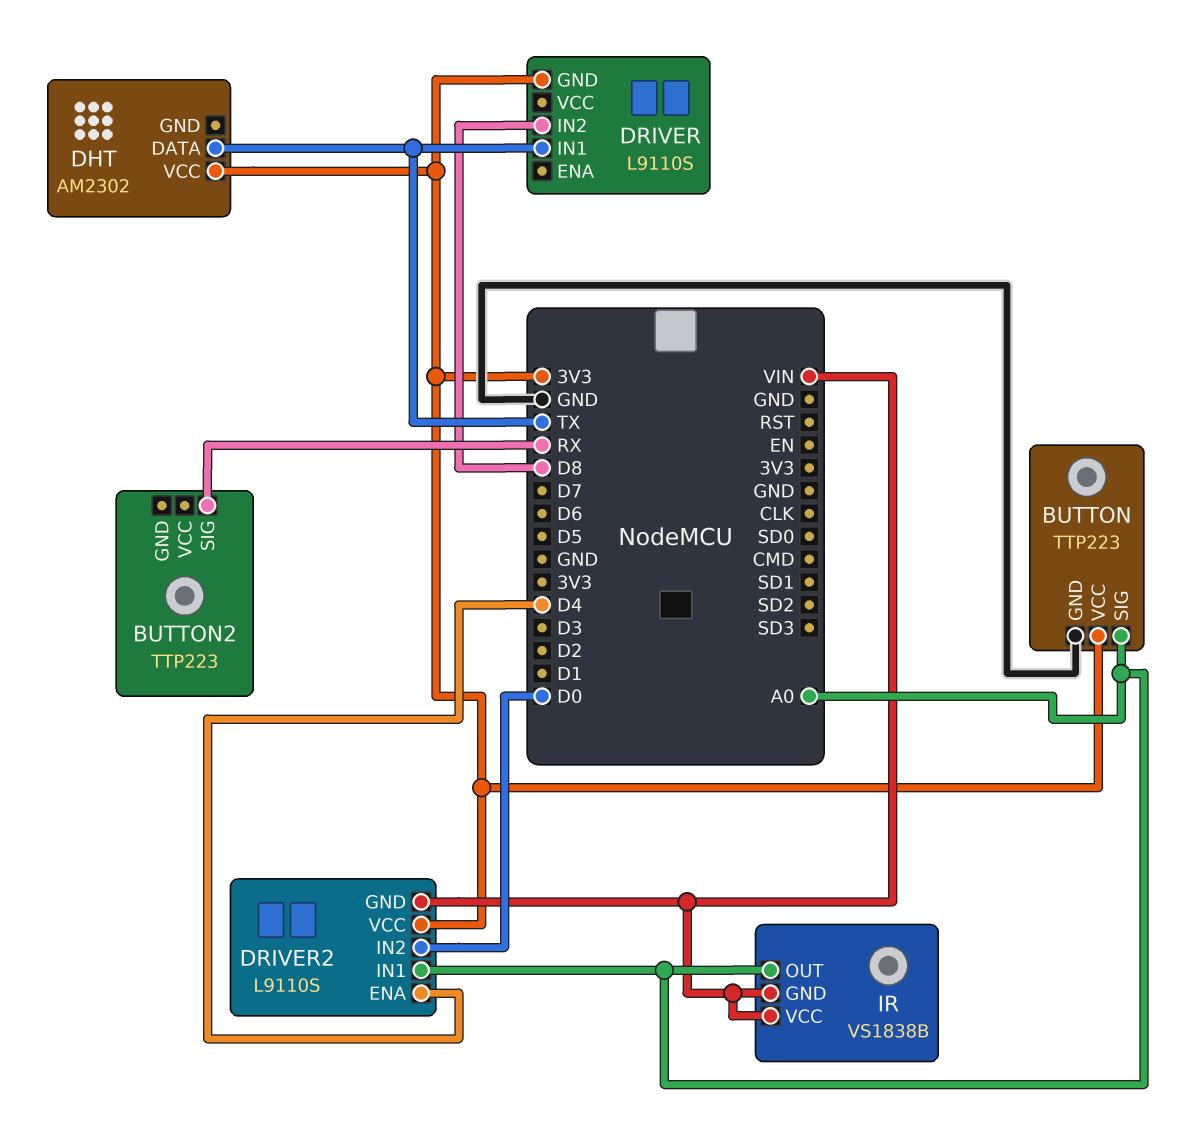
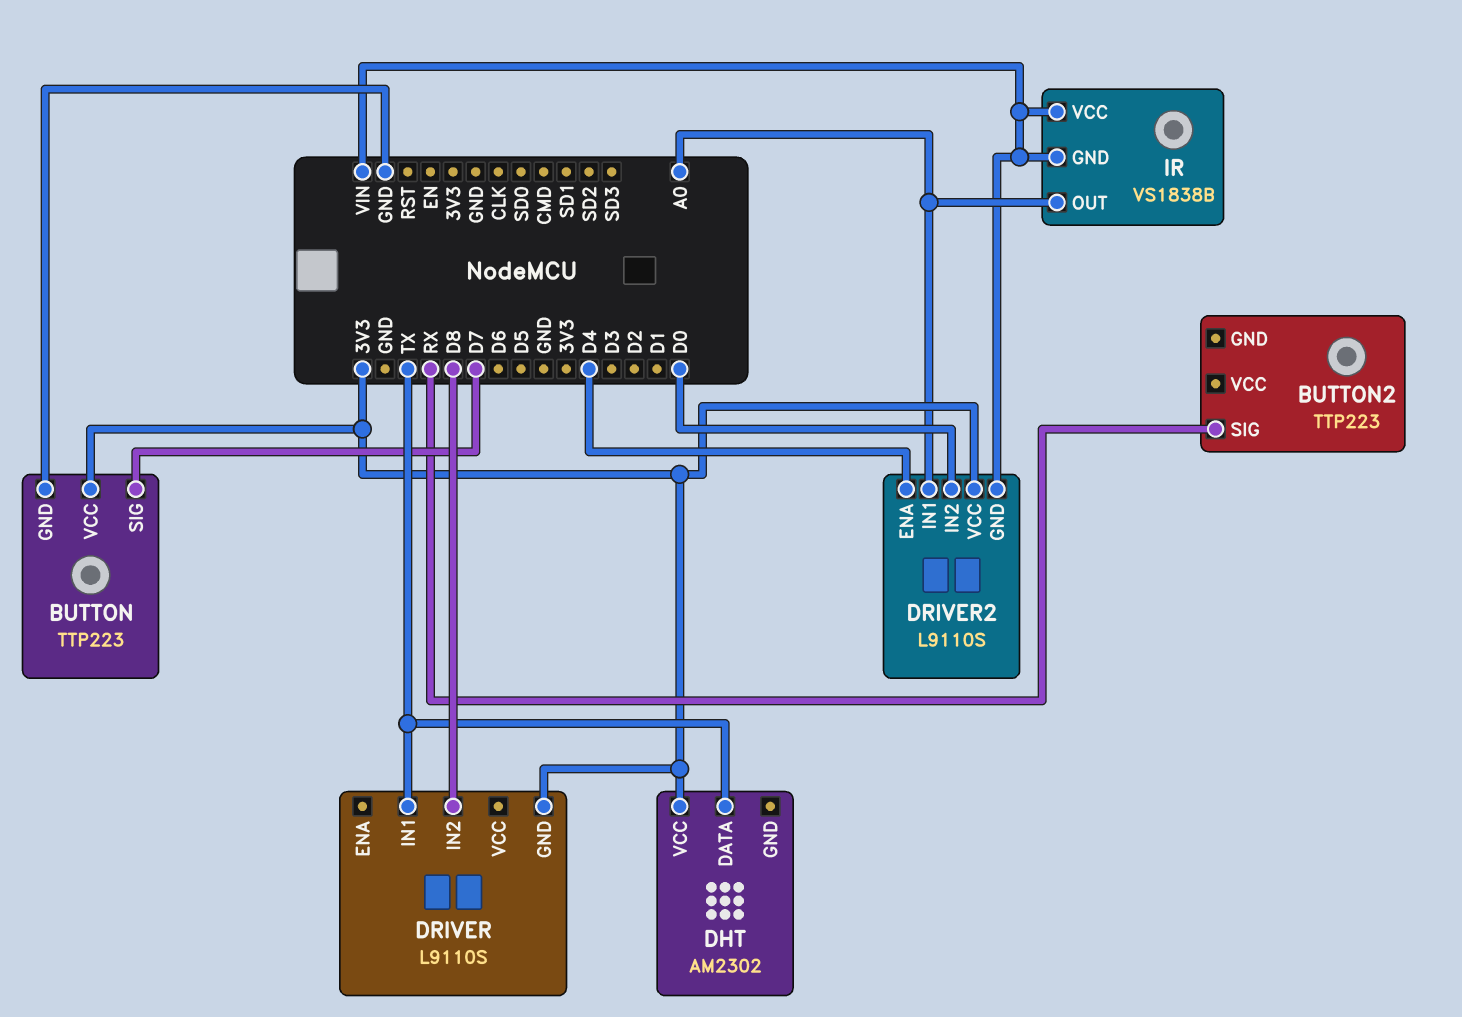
BUTTON pin SIG: A0 -> D7

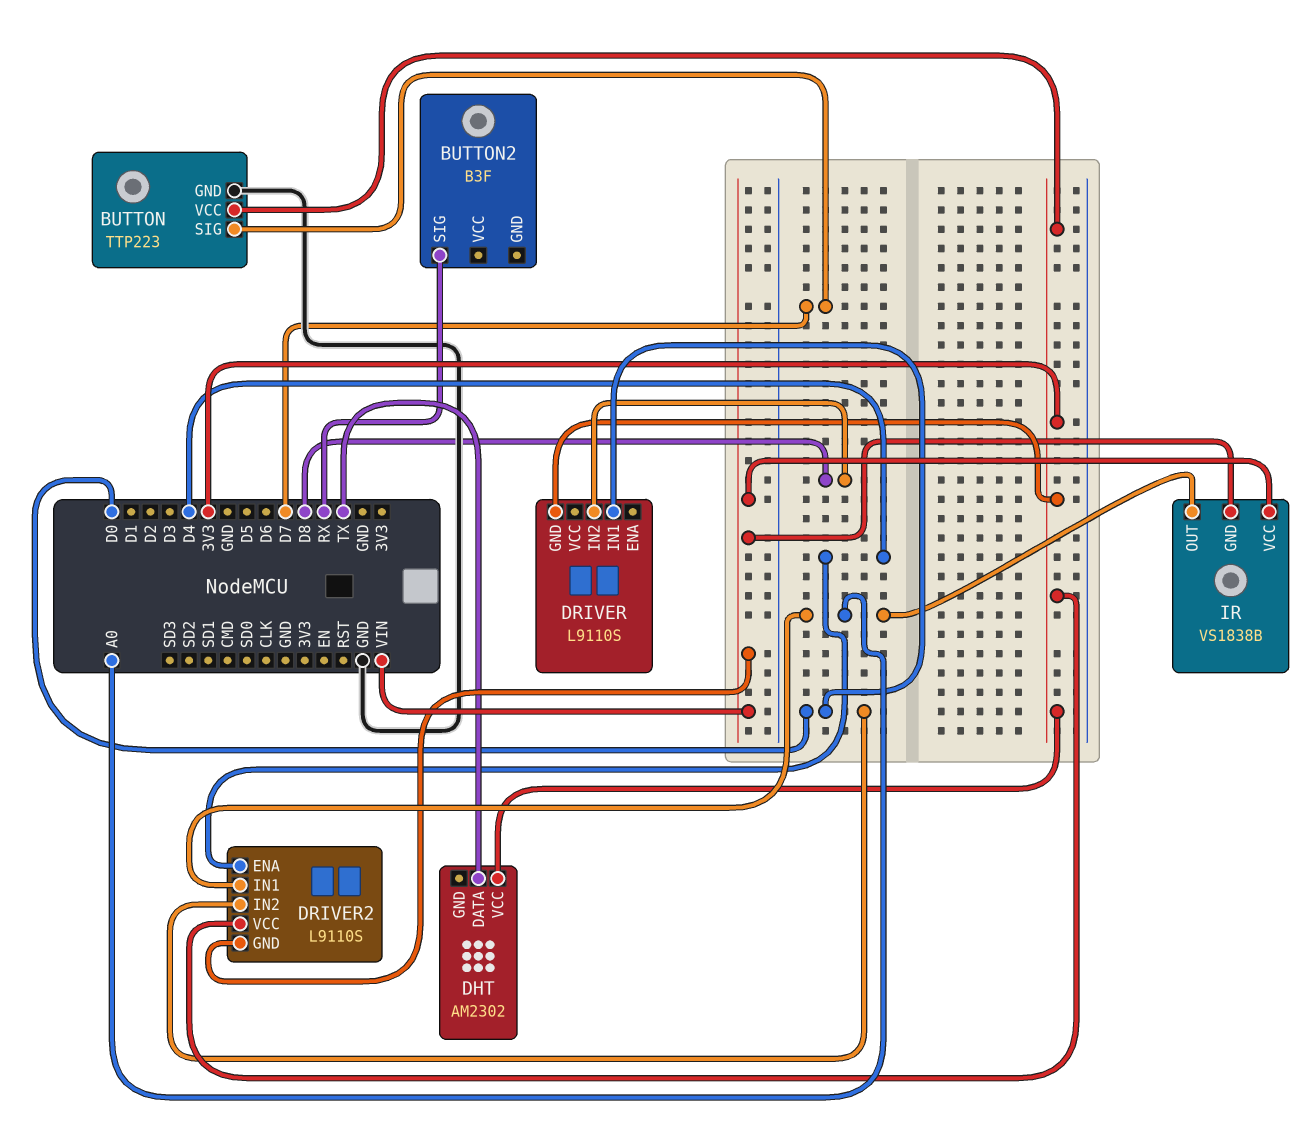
BUTTON2: TTP223 -> B3F
DRIVER pin IN1: TX -> D0

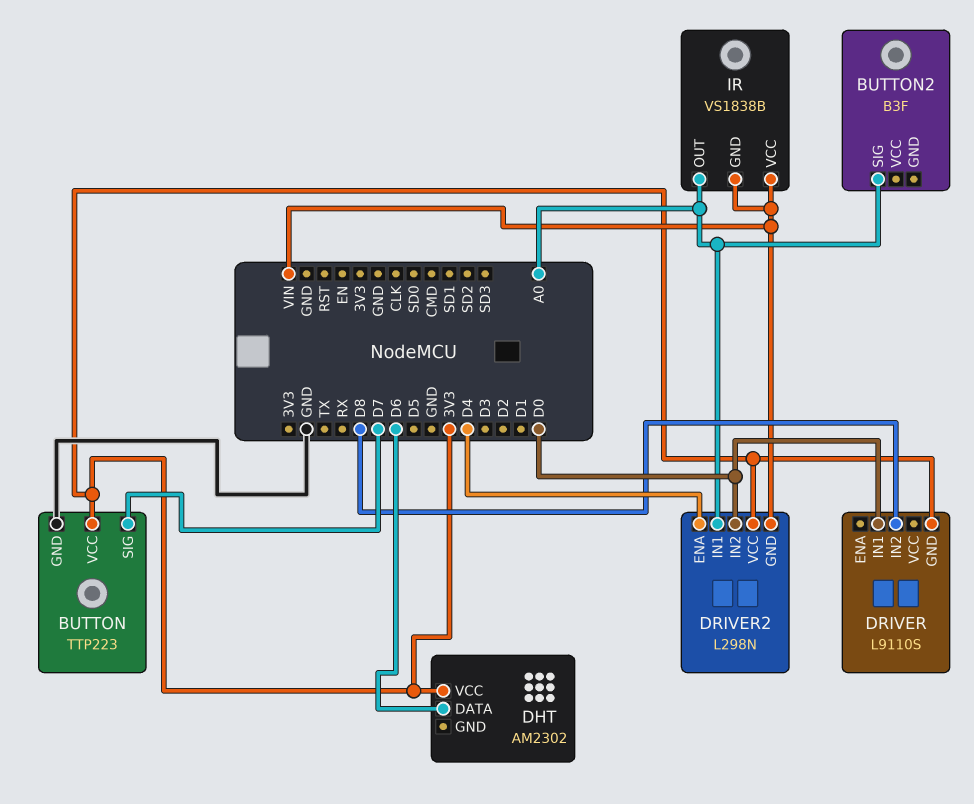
BUTTON2 pin SIG: RX -> A0
DHT pin DATA: TX -> D6
DRIVER2: L9110S -> L298N

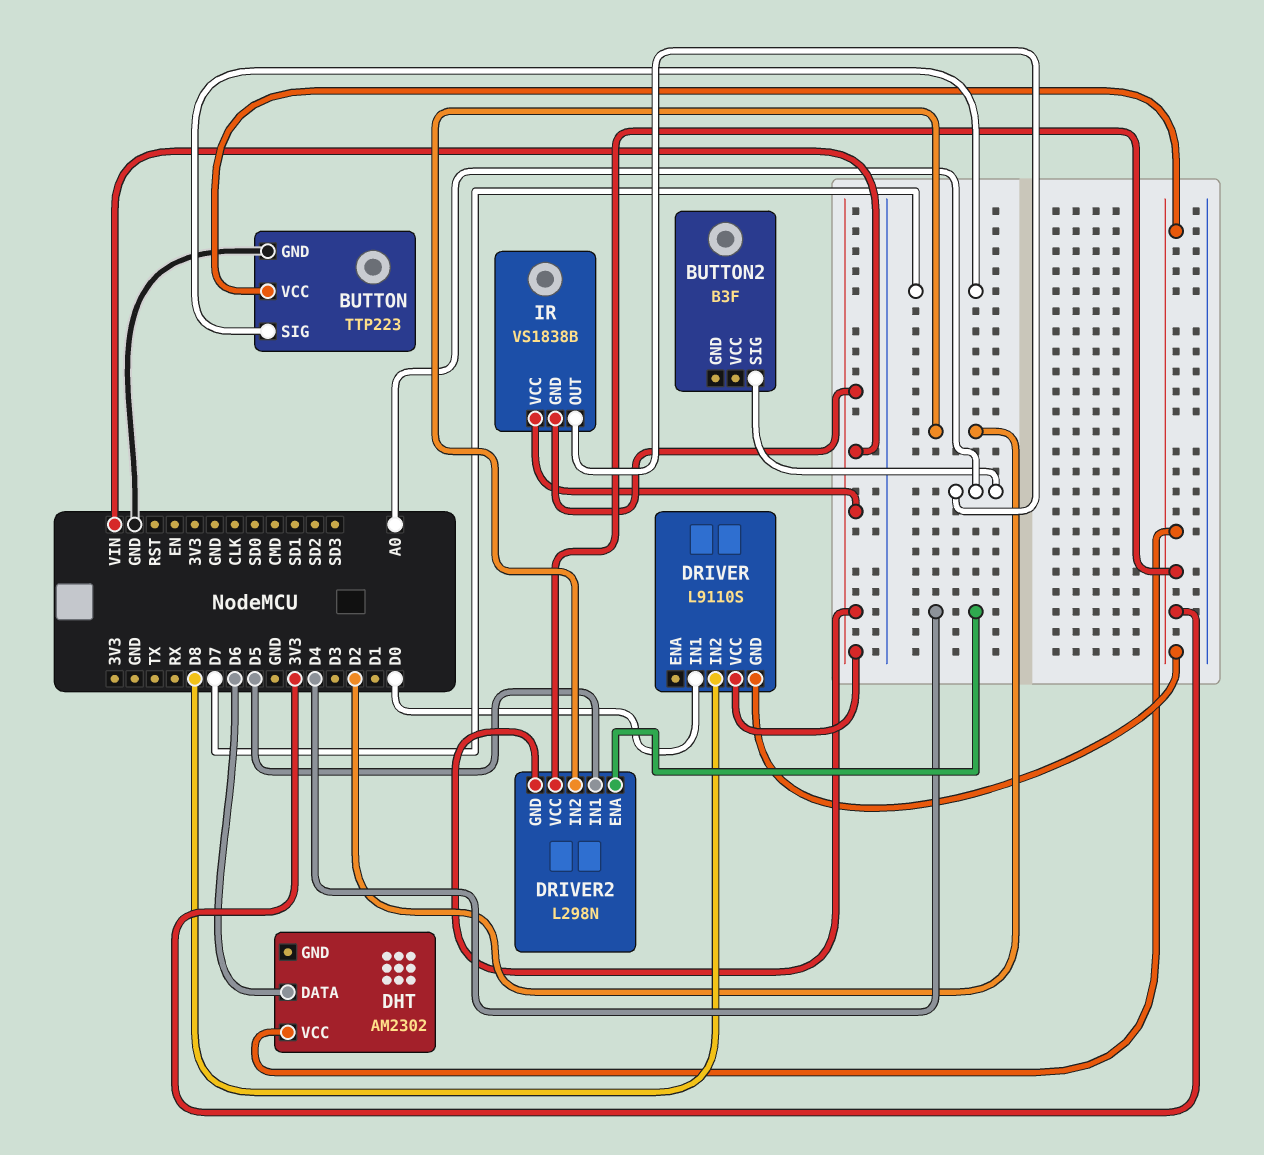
DRIVER pin VCC: none -> VIN
DRIVER2 pin IN1: A0 -> D5
DRIVER2 pin IN2: D0 -> D2

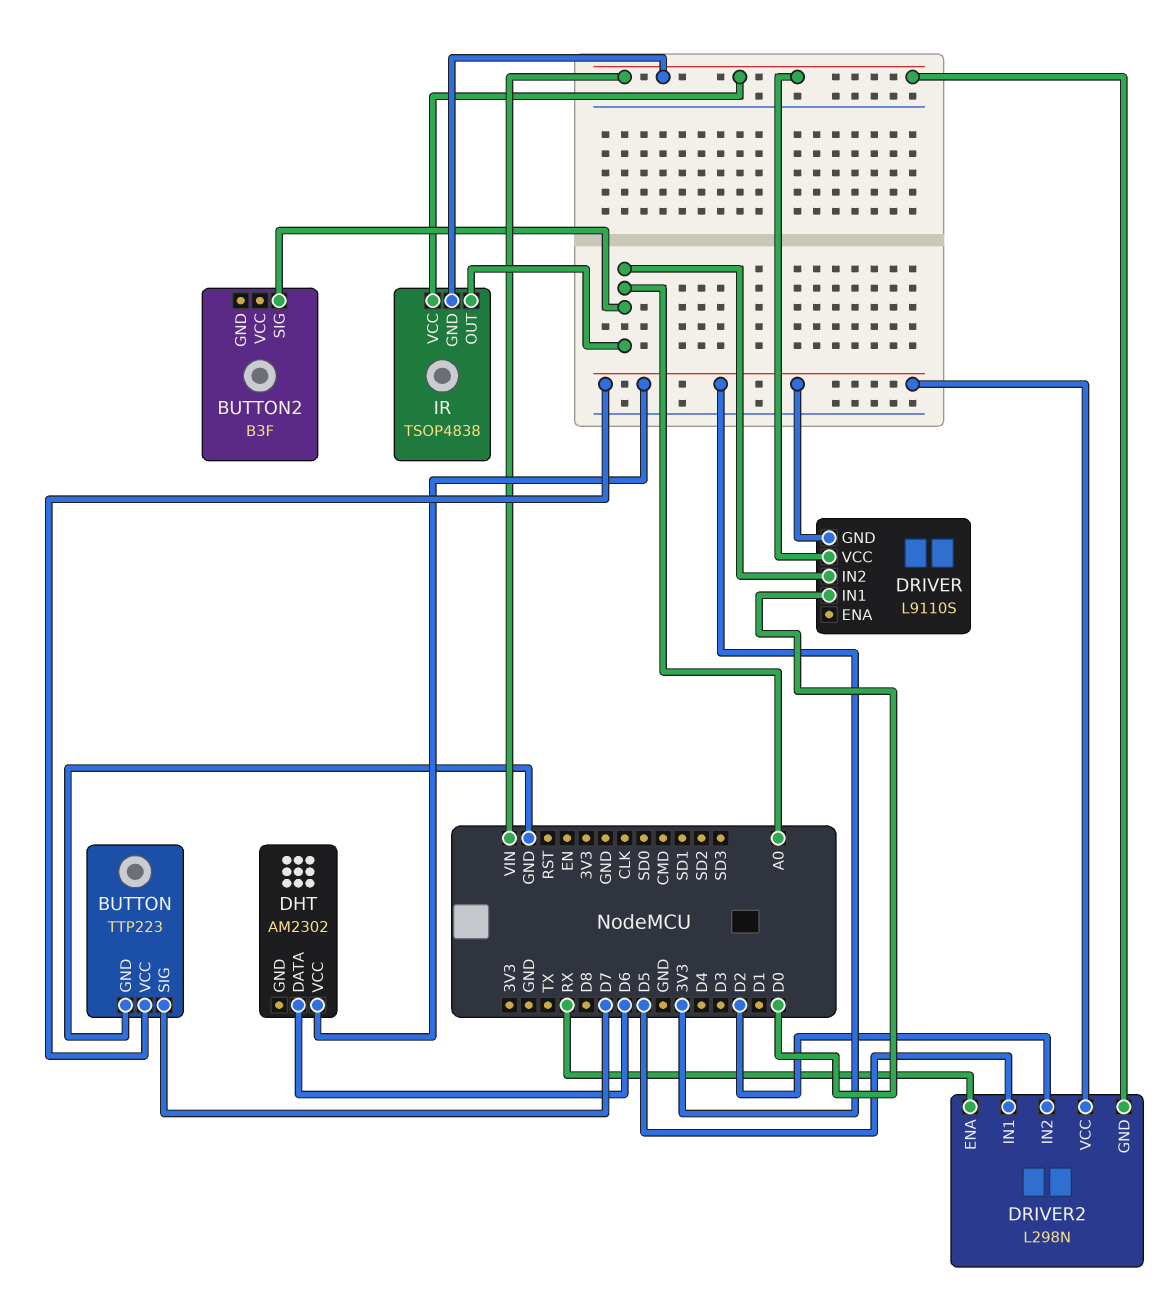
DRIVER pin IN2: D8 -> A0
DRIVER2 pin ENA: D4 -> RX
IR: VS1838B -> TSOP4838

